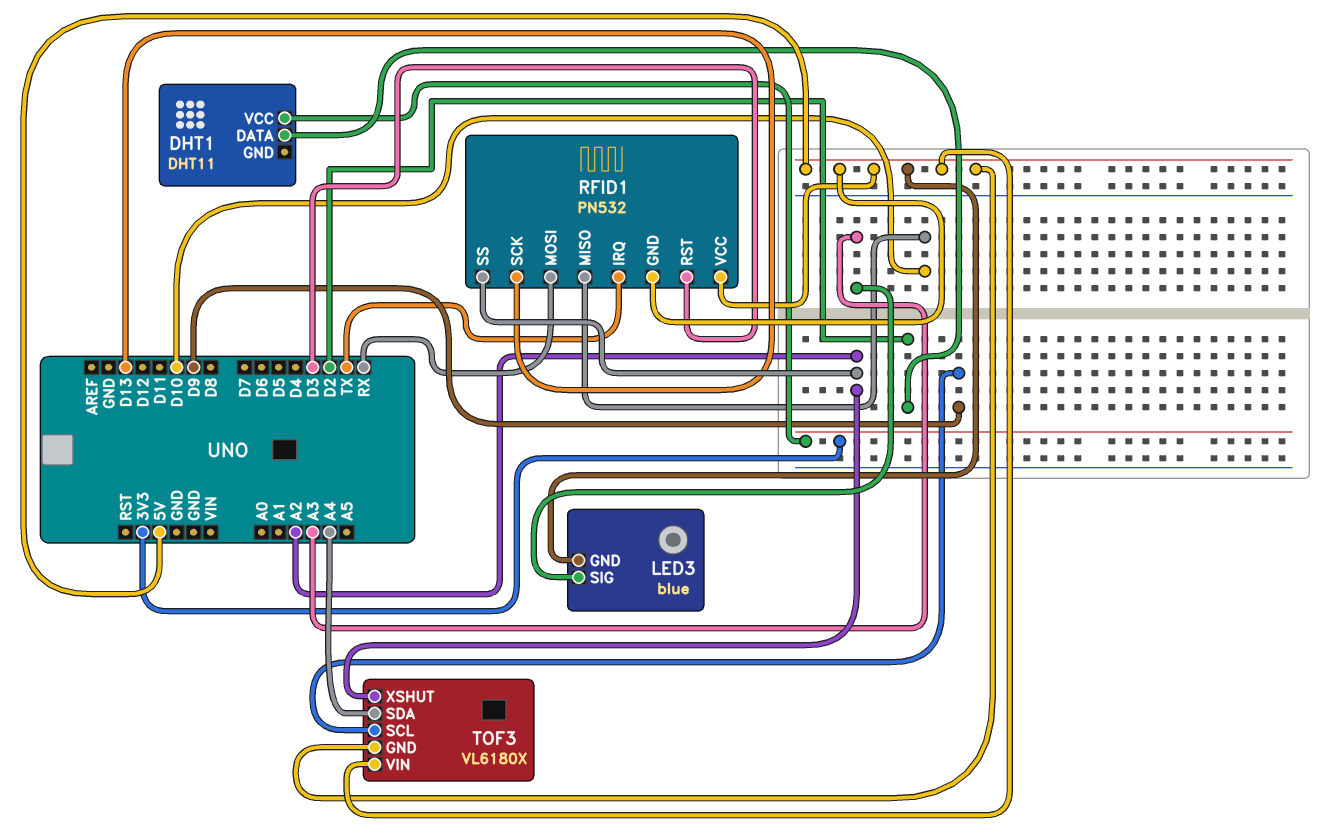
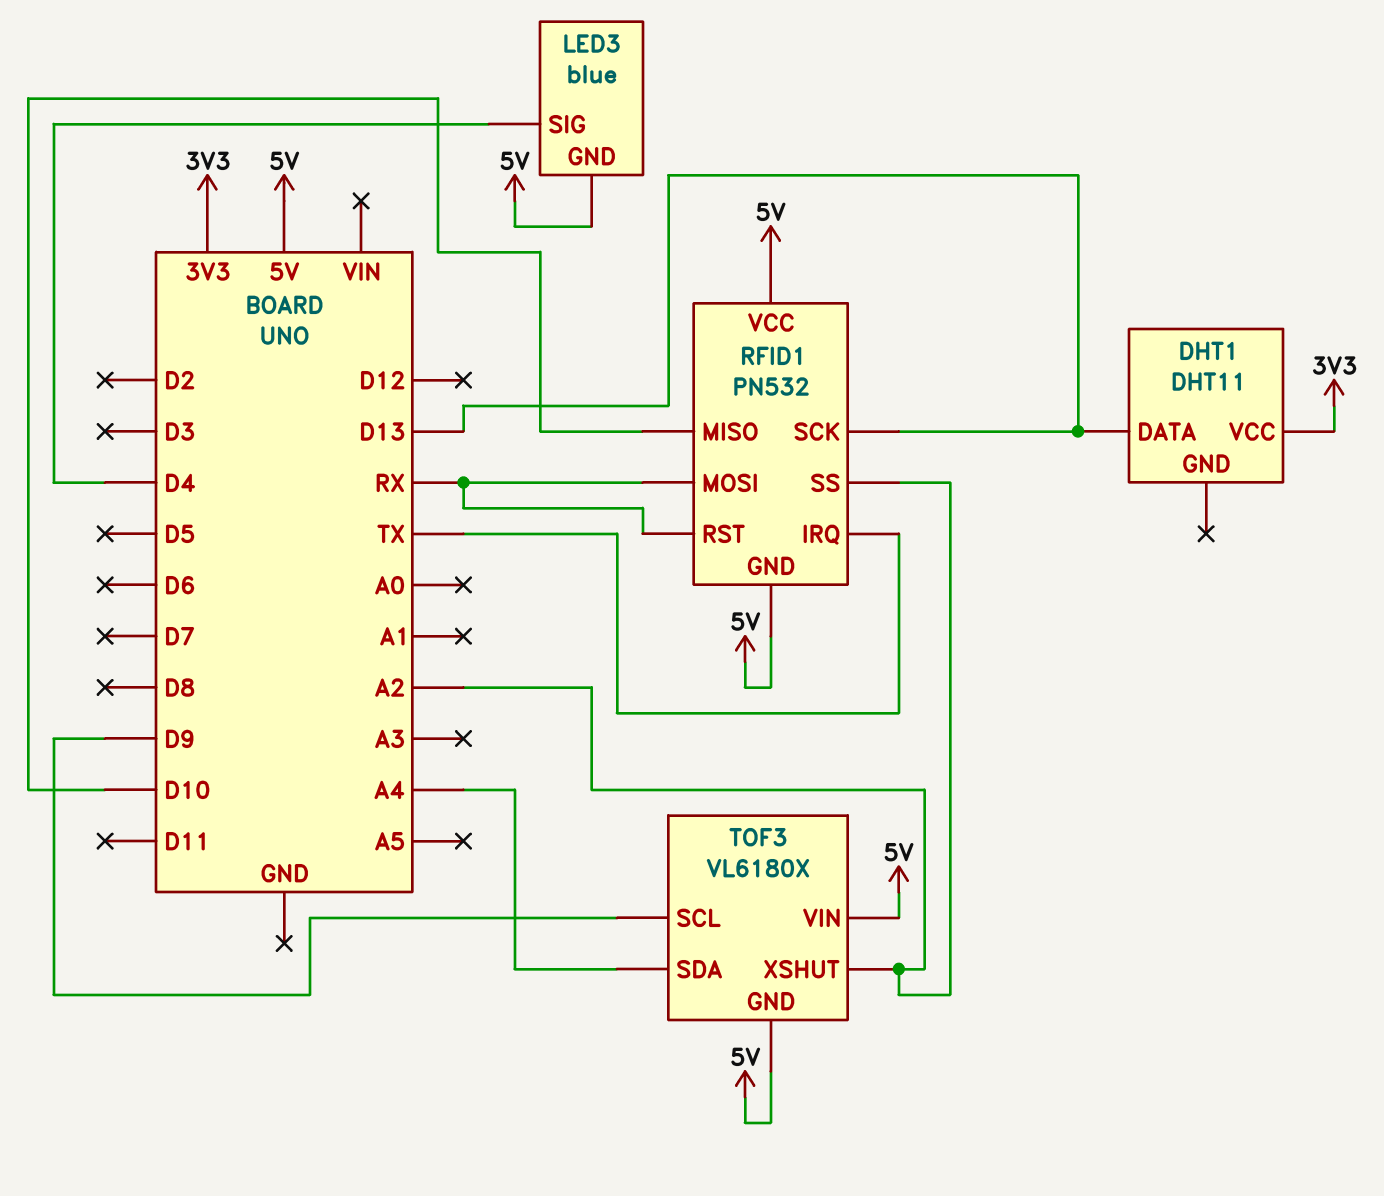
DHT1 pin DATA: D2 -> D13
LED3 pin SIG: A3 -> D4
RFID1 pin RST: D3 -> RX

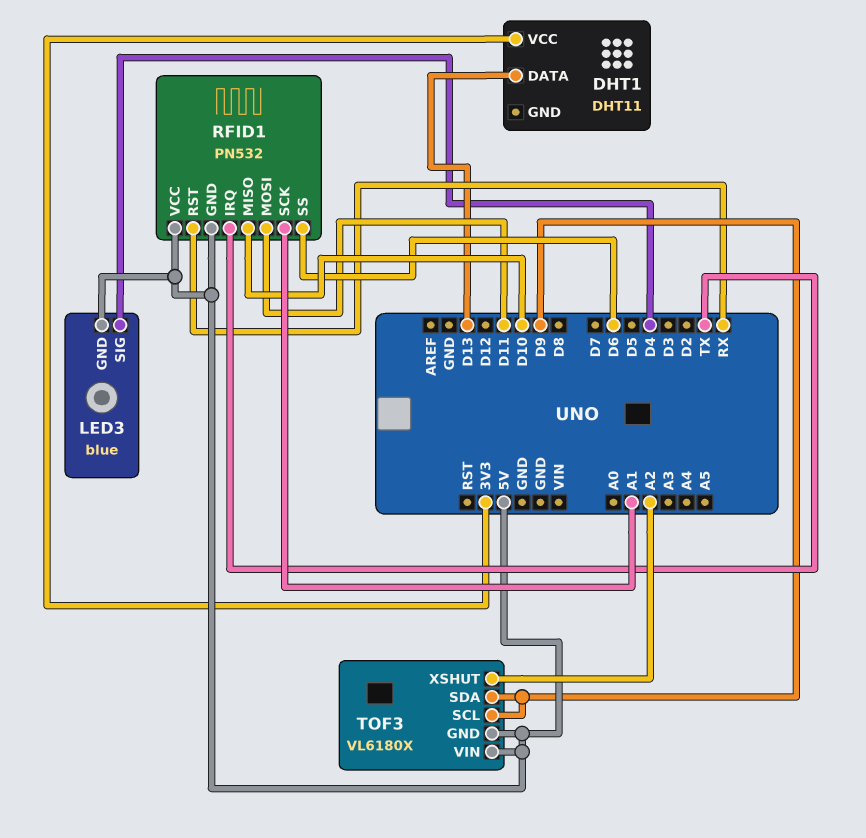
RFID1 pin MOSI: RX -> D11
RFID1 pin SCK: D13 -> A1
RFID1 pin SS: A2 -> D6
TOF3 pin SDA: A4 -> D9

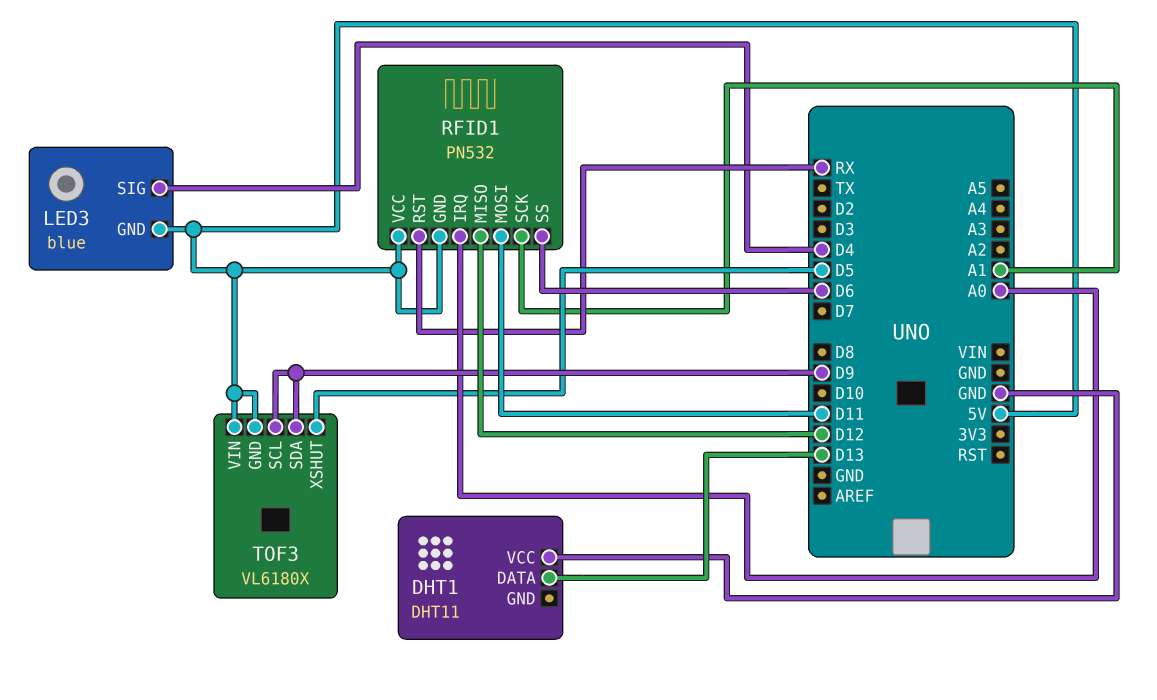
DHT1 pin VCC: 3V3 -> GND
RFID1 pin IRQ: TX -> A0
RFID1 pin MISO: D10 -> D12
TOF3 pin XSHUT: A2 -> D5

